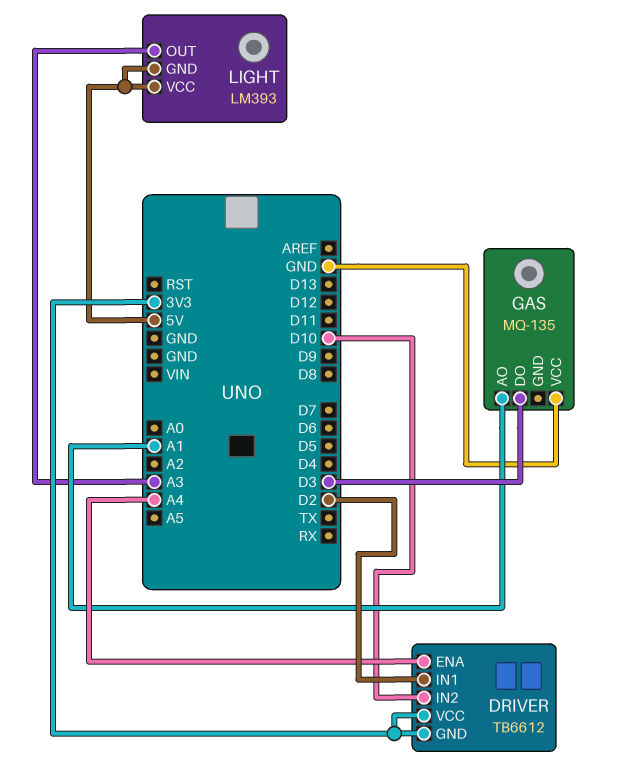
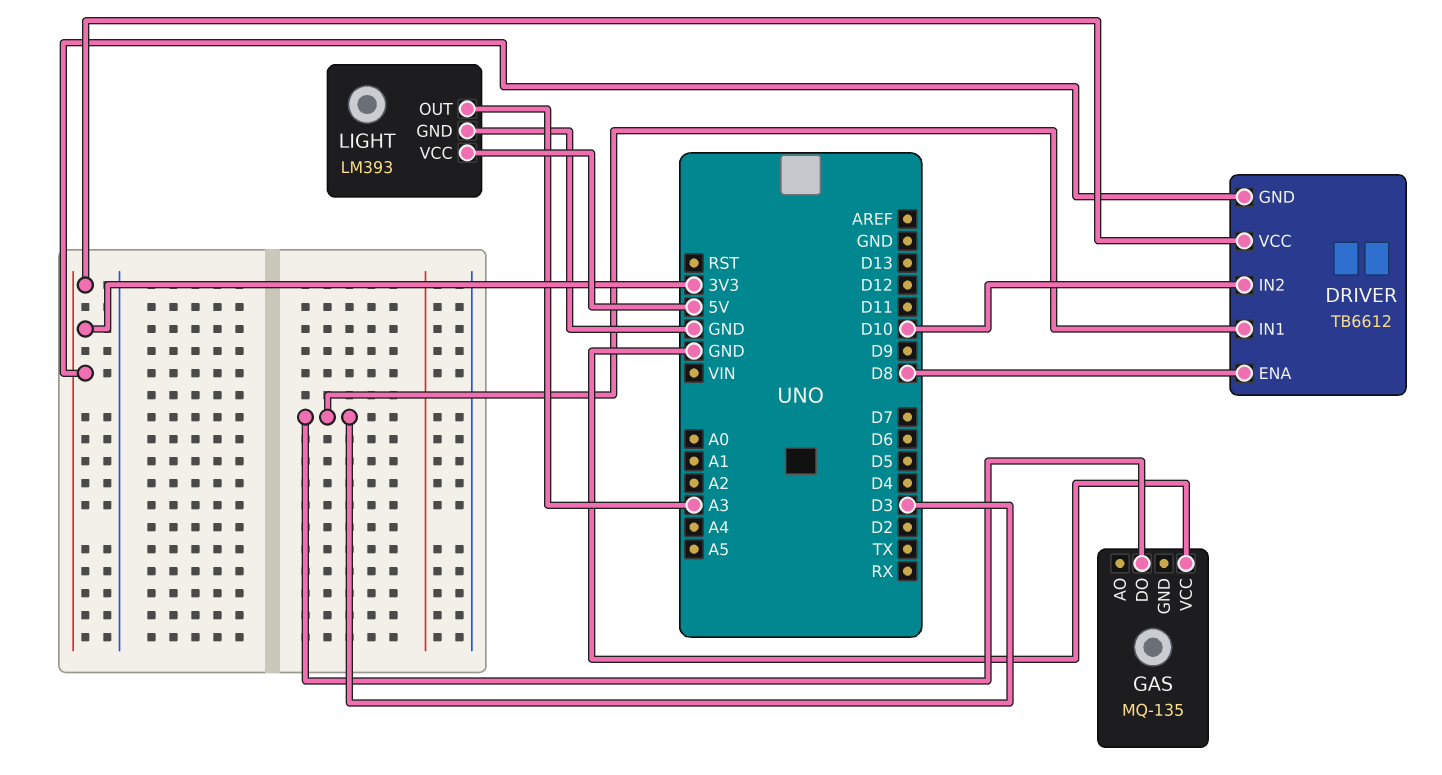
DRIVER pin ENA: A4 -> D8
DRIVER pin IN1: D2 -> D3
GAS pin AO: A1 -> none
LIGHT pin GND: 5V -> GND

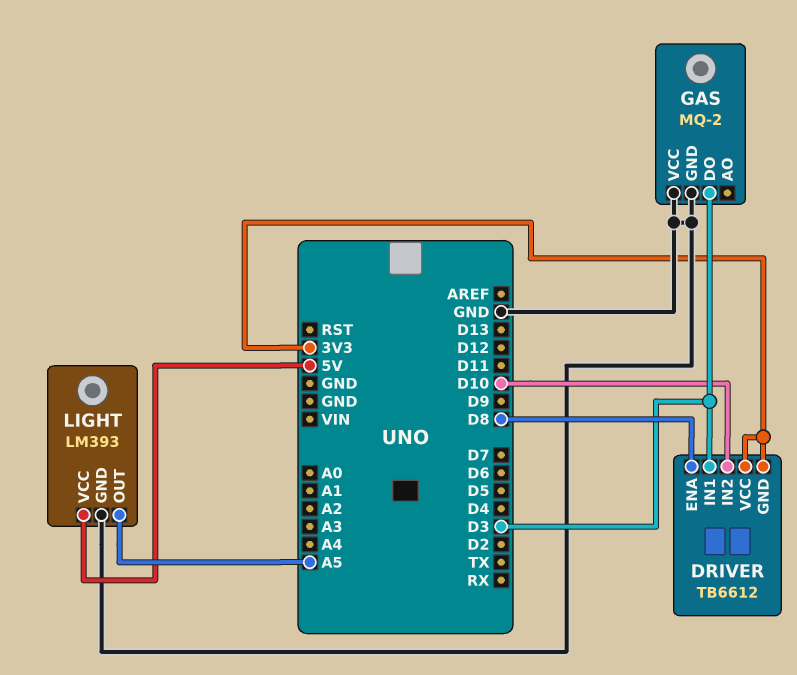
GAS: MQ-135 -> MQ-2
GAS pin GND: none -> GND
LIGHT pin OUT: A3 -> A5

